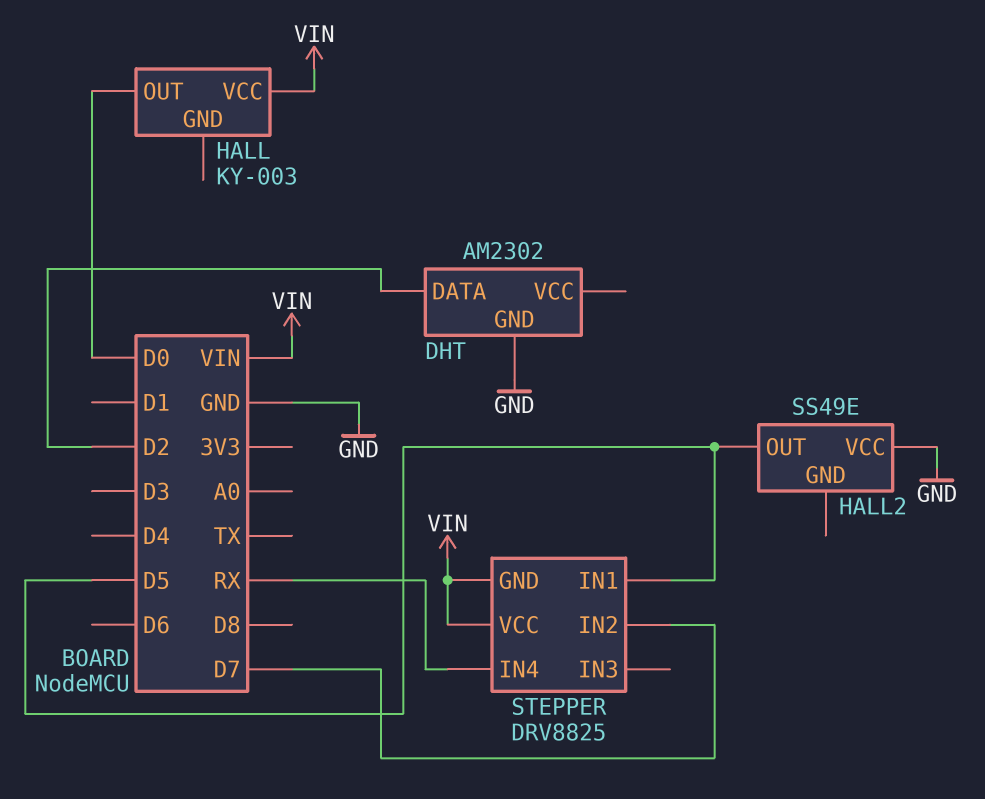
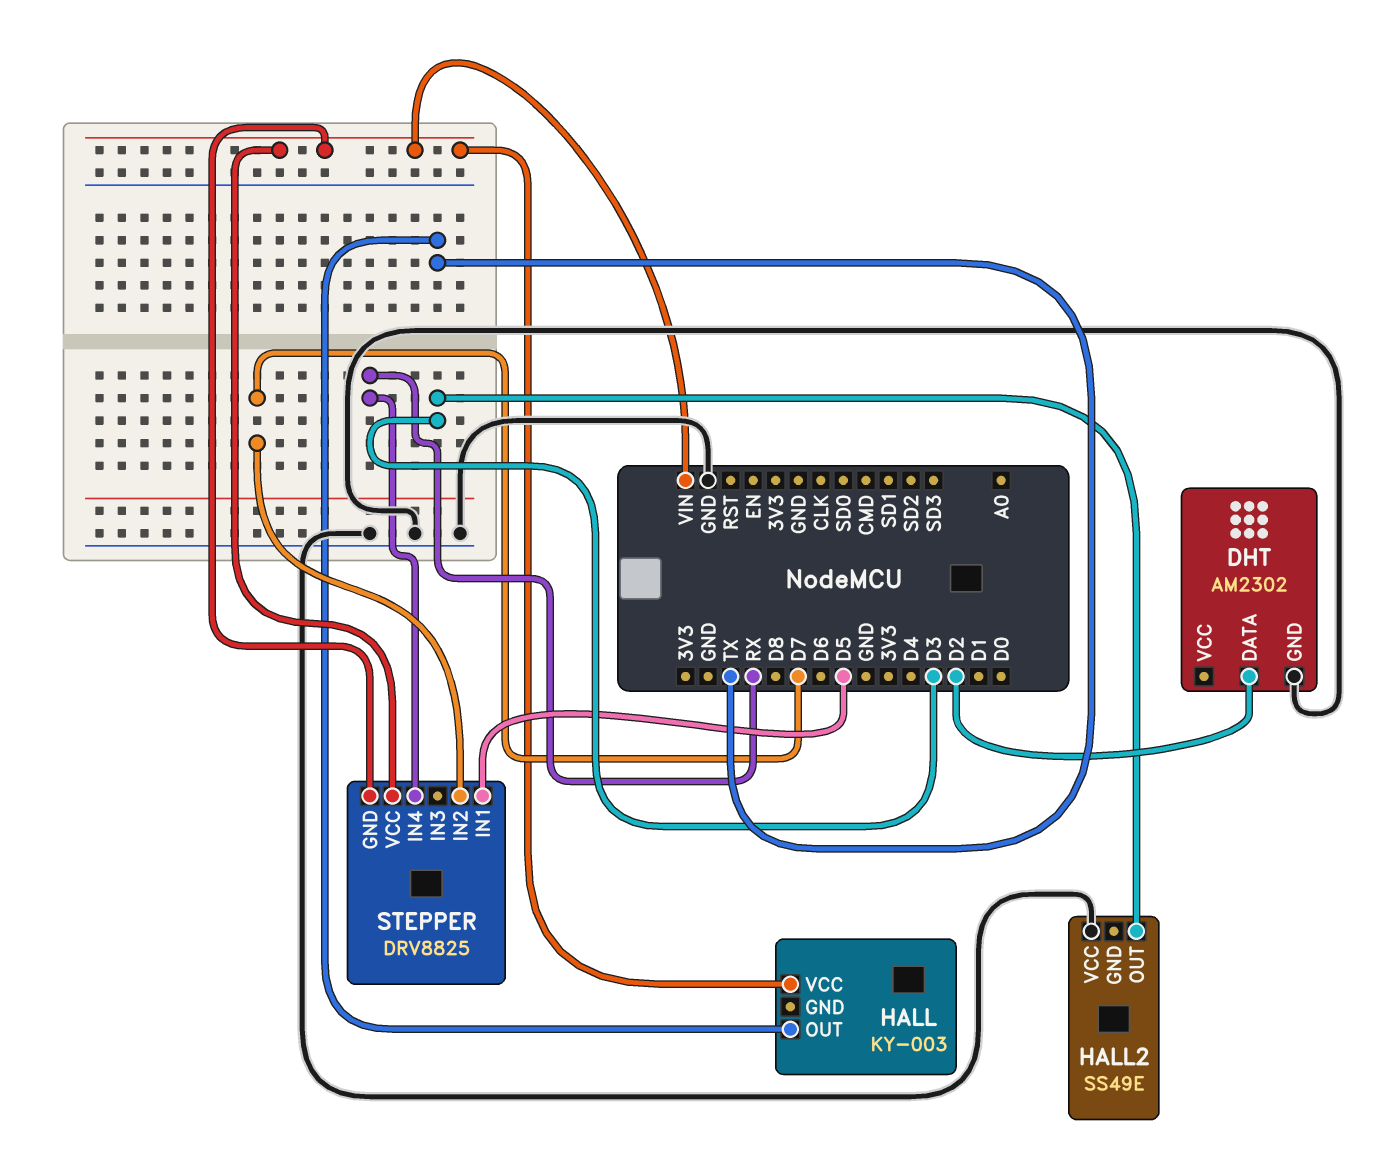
HALL pin OUT: D0 -> TX
HALL2 pin OUT: D5 -> D3

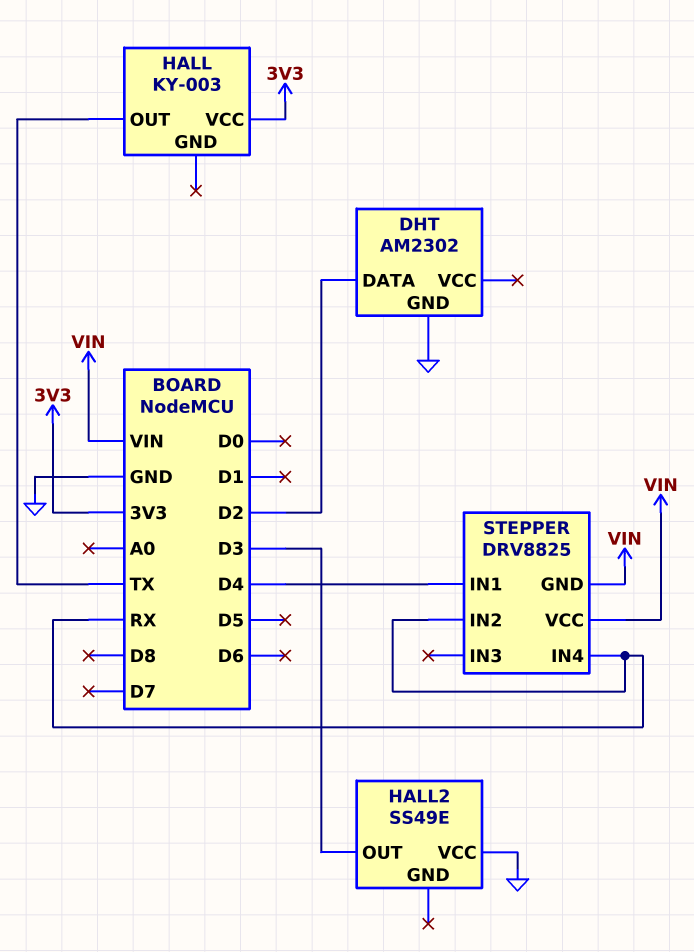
HALL pin VCC: VIN -> 3V3
STEPPER pin IN1: D5 -> D4
STEPPER pin IN2: D7 -> RX

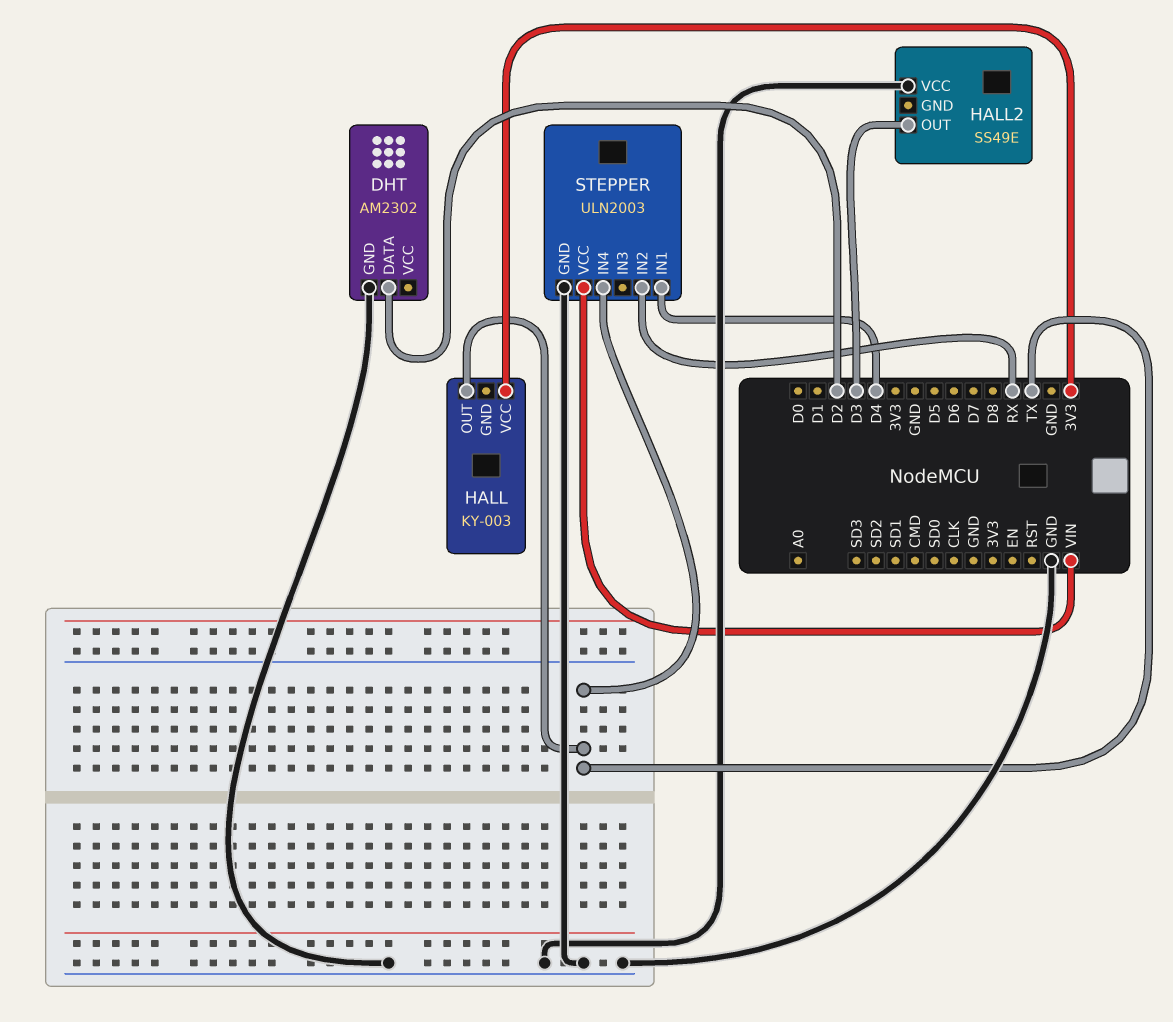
STEPPER: DRV8825 -> ULN2003
STEPPER pin GND: VIN -> GND
STEPPER pin IN4: RX -> TX

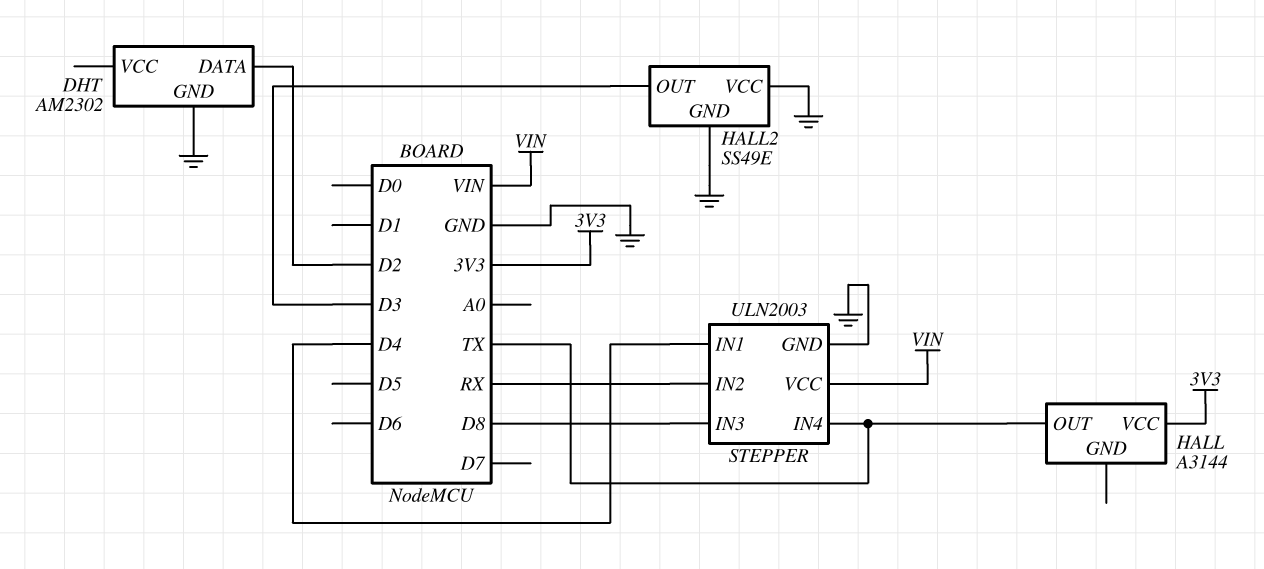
HALL: KY-003 -> A3144
HALL2 pin GND: none -> GND
STEPPER pin IN3: none -> D8

